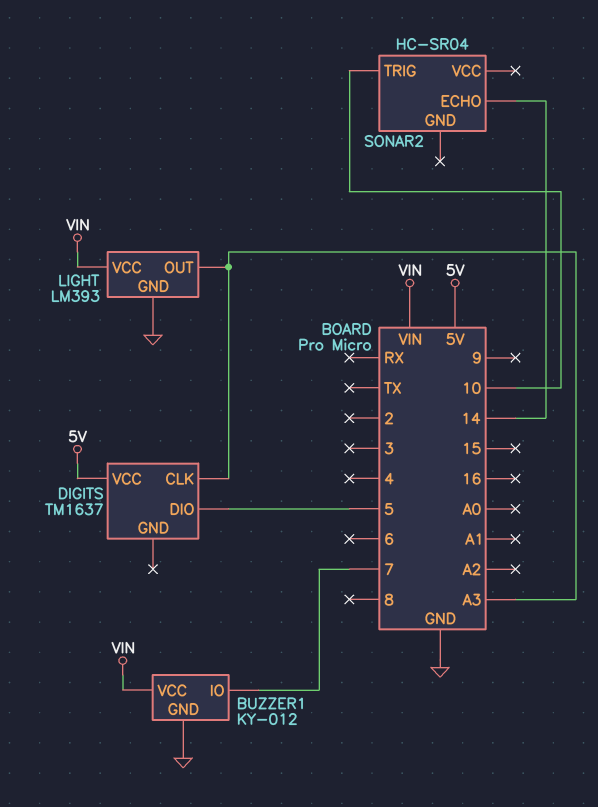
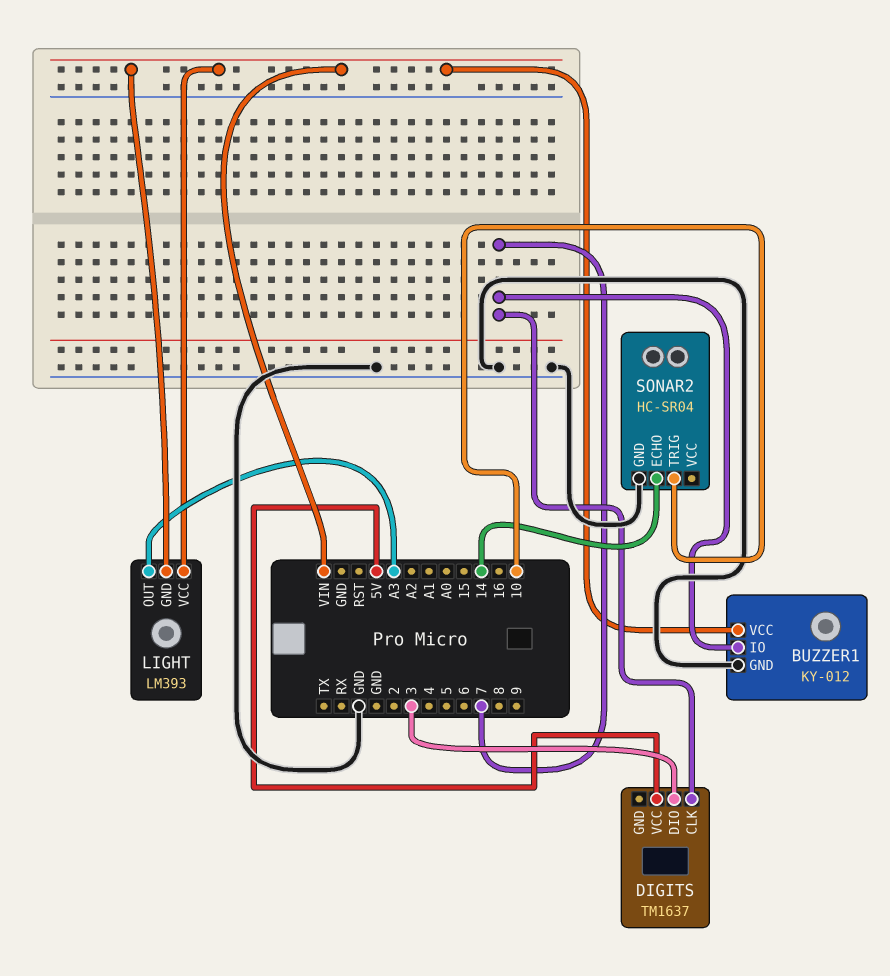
DIGITS pin CLK: A3 -> 7
DIGITS pin DIO: 5 -> 3
LIGHT pin GND: GND -> VIN
SONAR2 pin GND: none -> GND

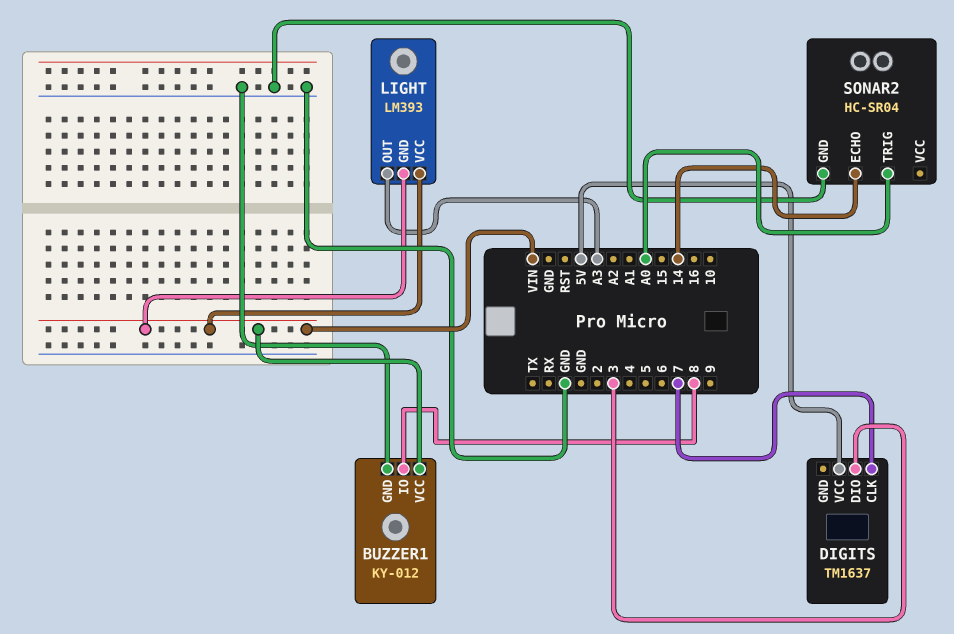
BUZZER1 pin IO: 7 -> 8
SONAR2 pin TRIG: 10 -> A0

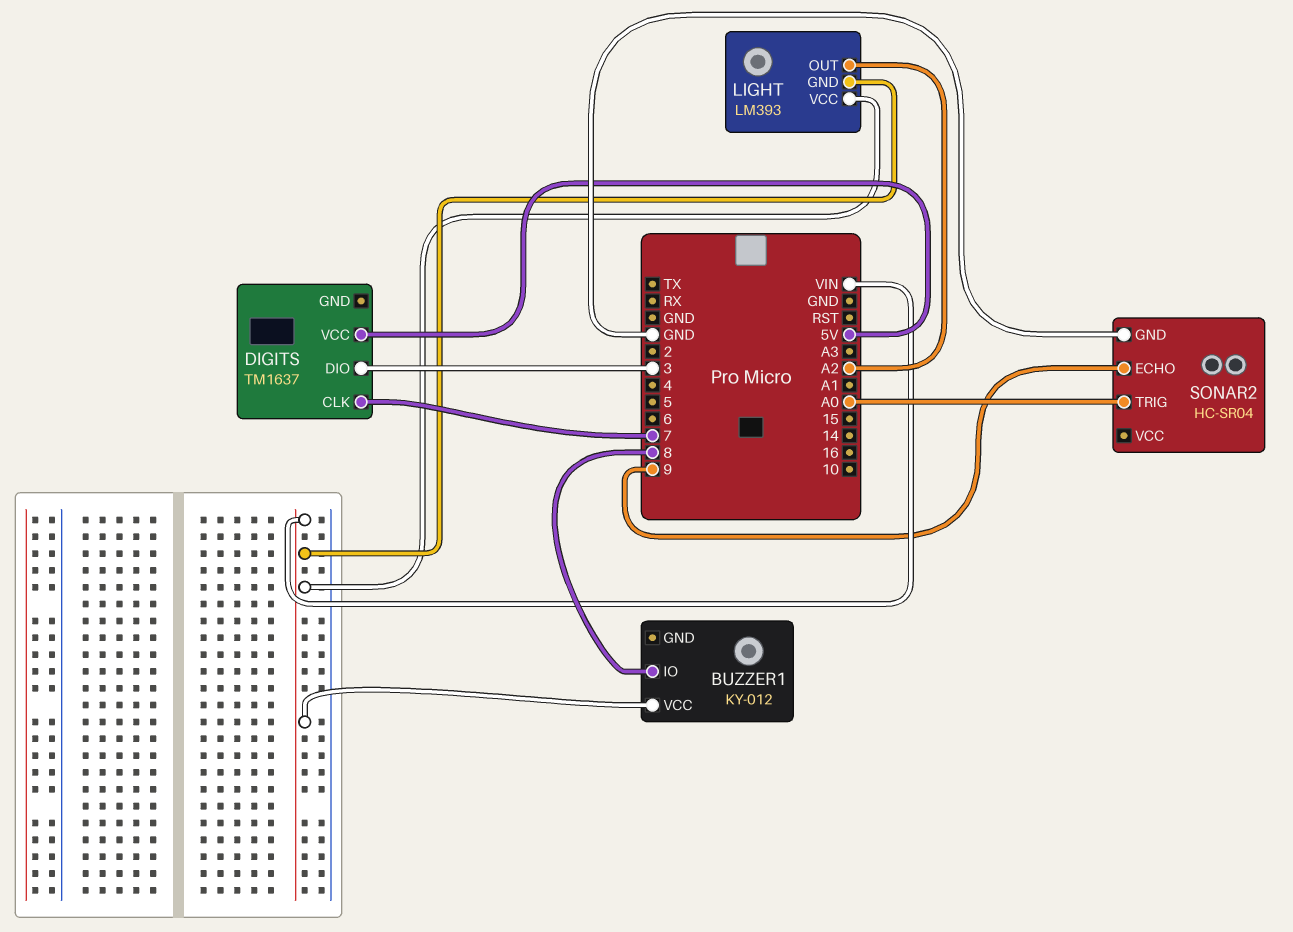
BUZZER1 pin GND: GND -> none
LIGHT pin OUT: A3 -> A2
SONAR2 pin ECHO: 14 -> 9

